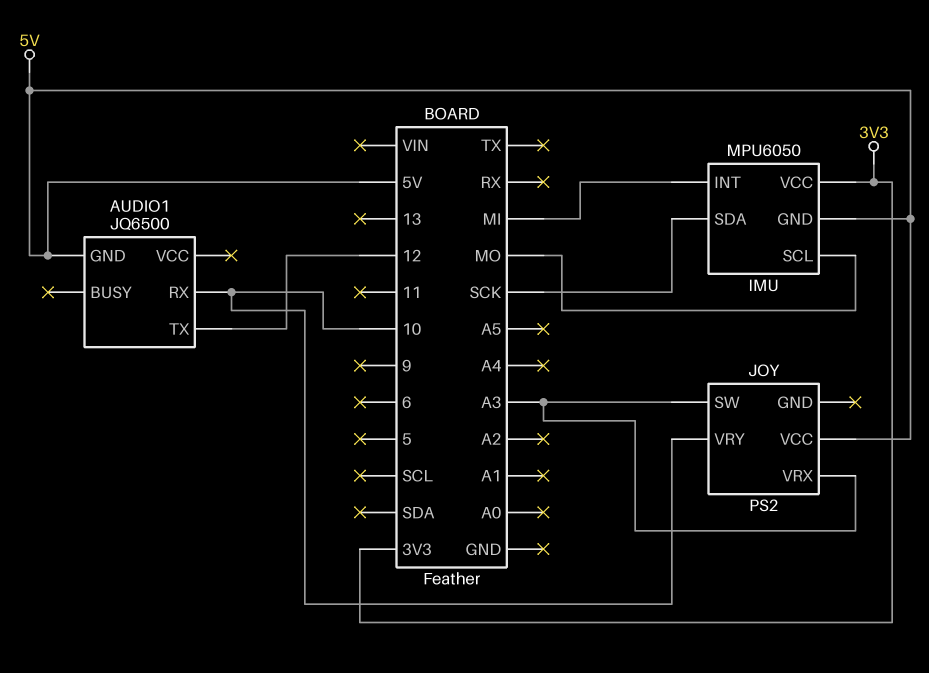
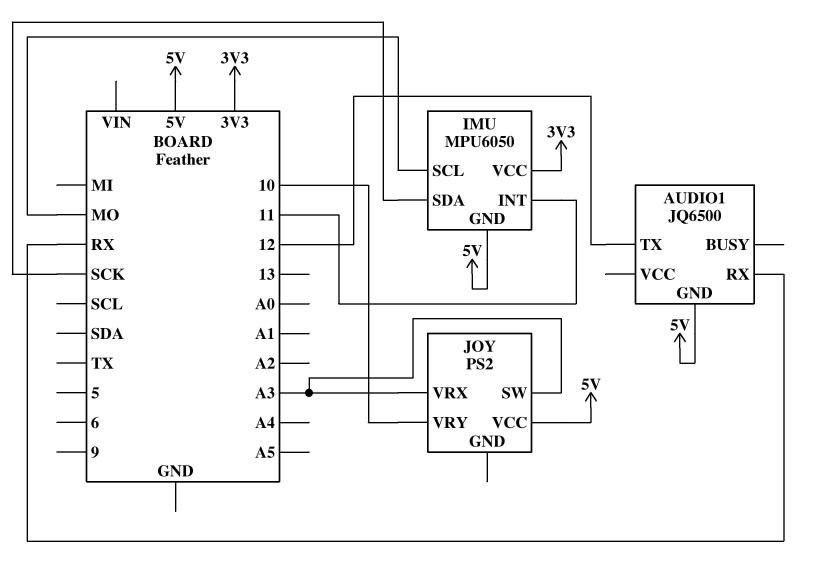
AUDIO1 pin RX: 10 -> RX
IMU pin INT: MI -> 11

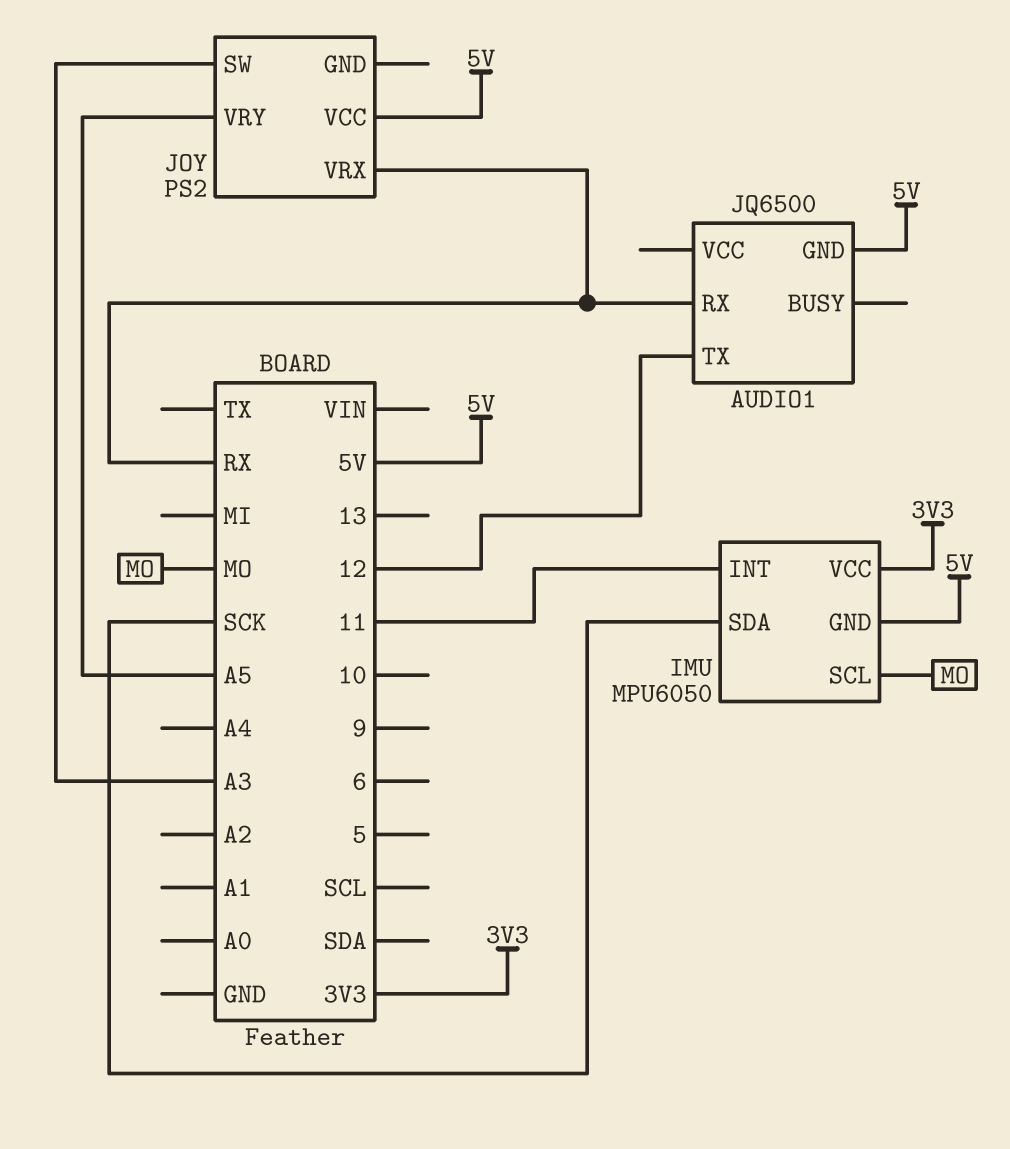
JOY pin VRX: A3 -> RX
JOY pin VRY: 10 -> A5

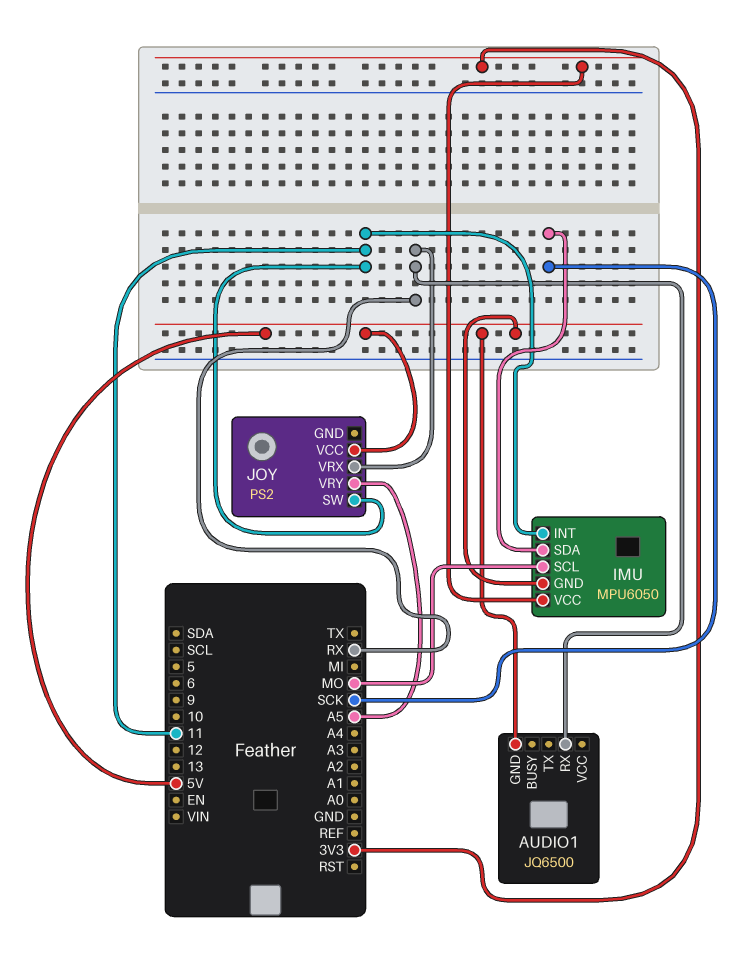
AUDIO1 pin TX: 12 -> none
JOY pin SW: A3 -> 11

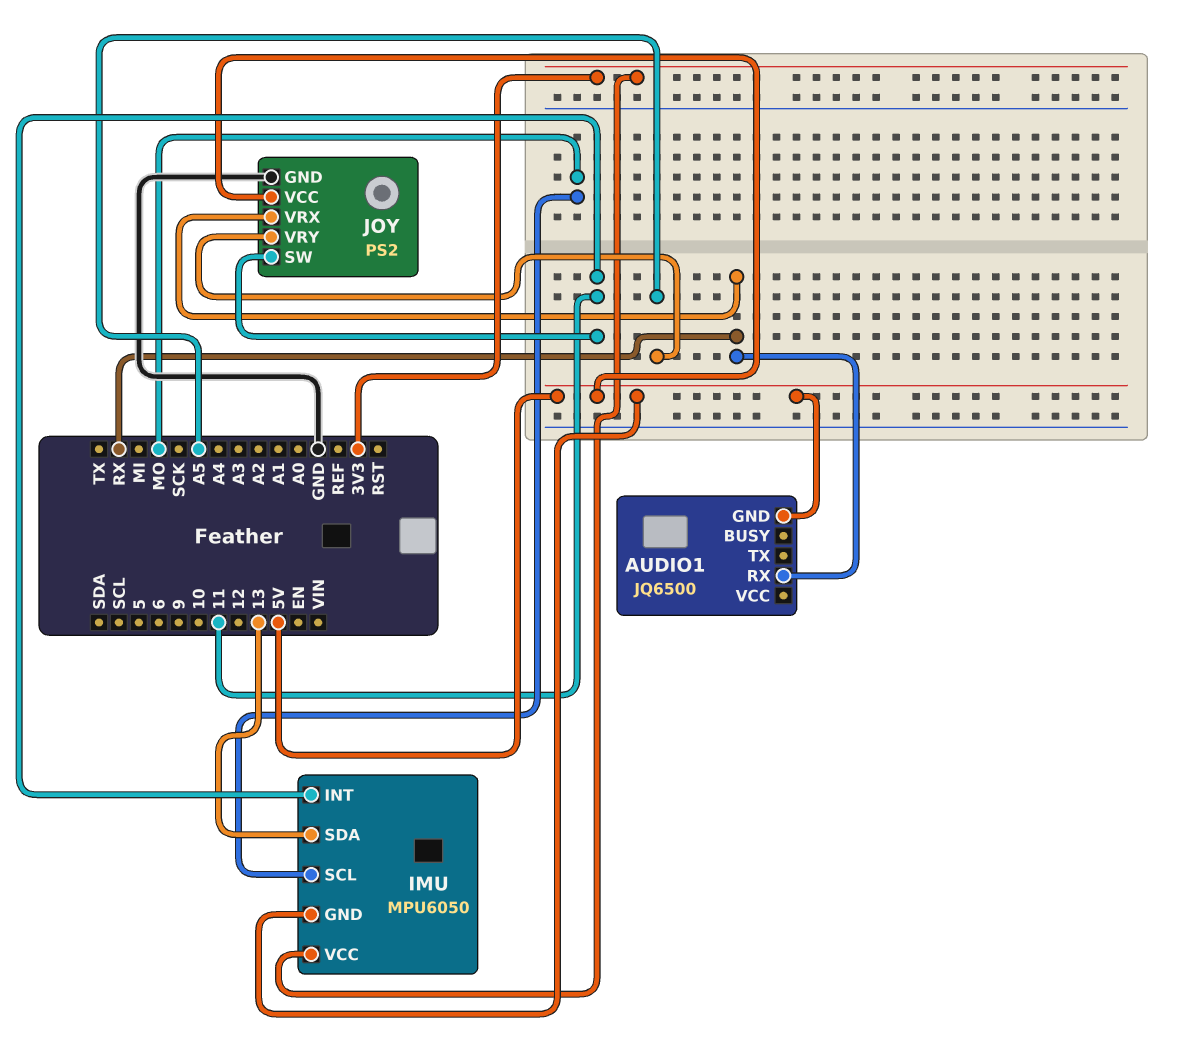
IMU pin SDA: SCK -> 13
JOY pin GND: none -> GND

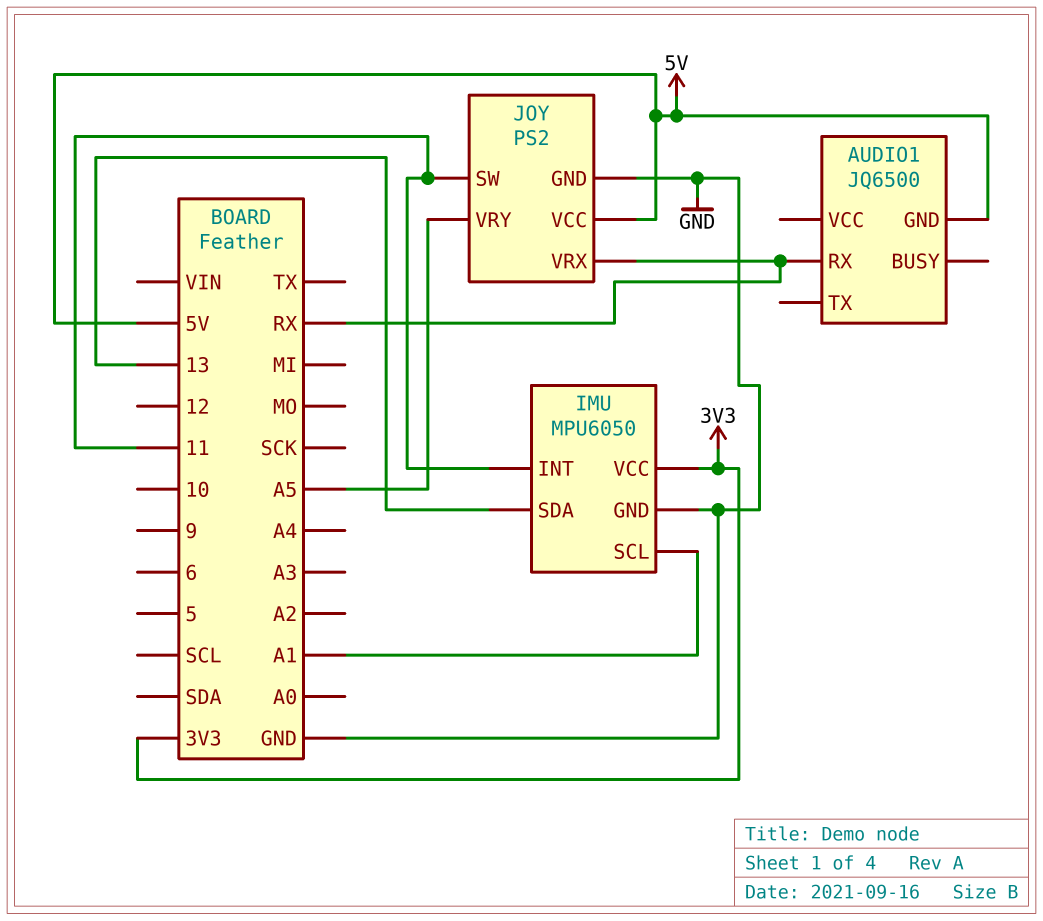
IMU pin GND: 5V -> GND
IMU pin SCL: MO -> A1

